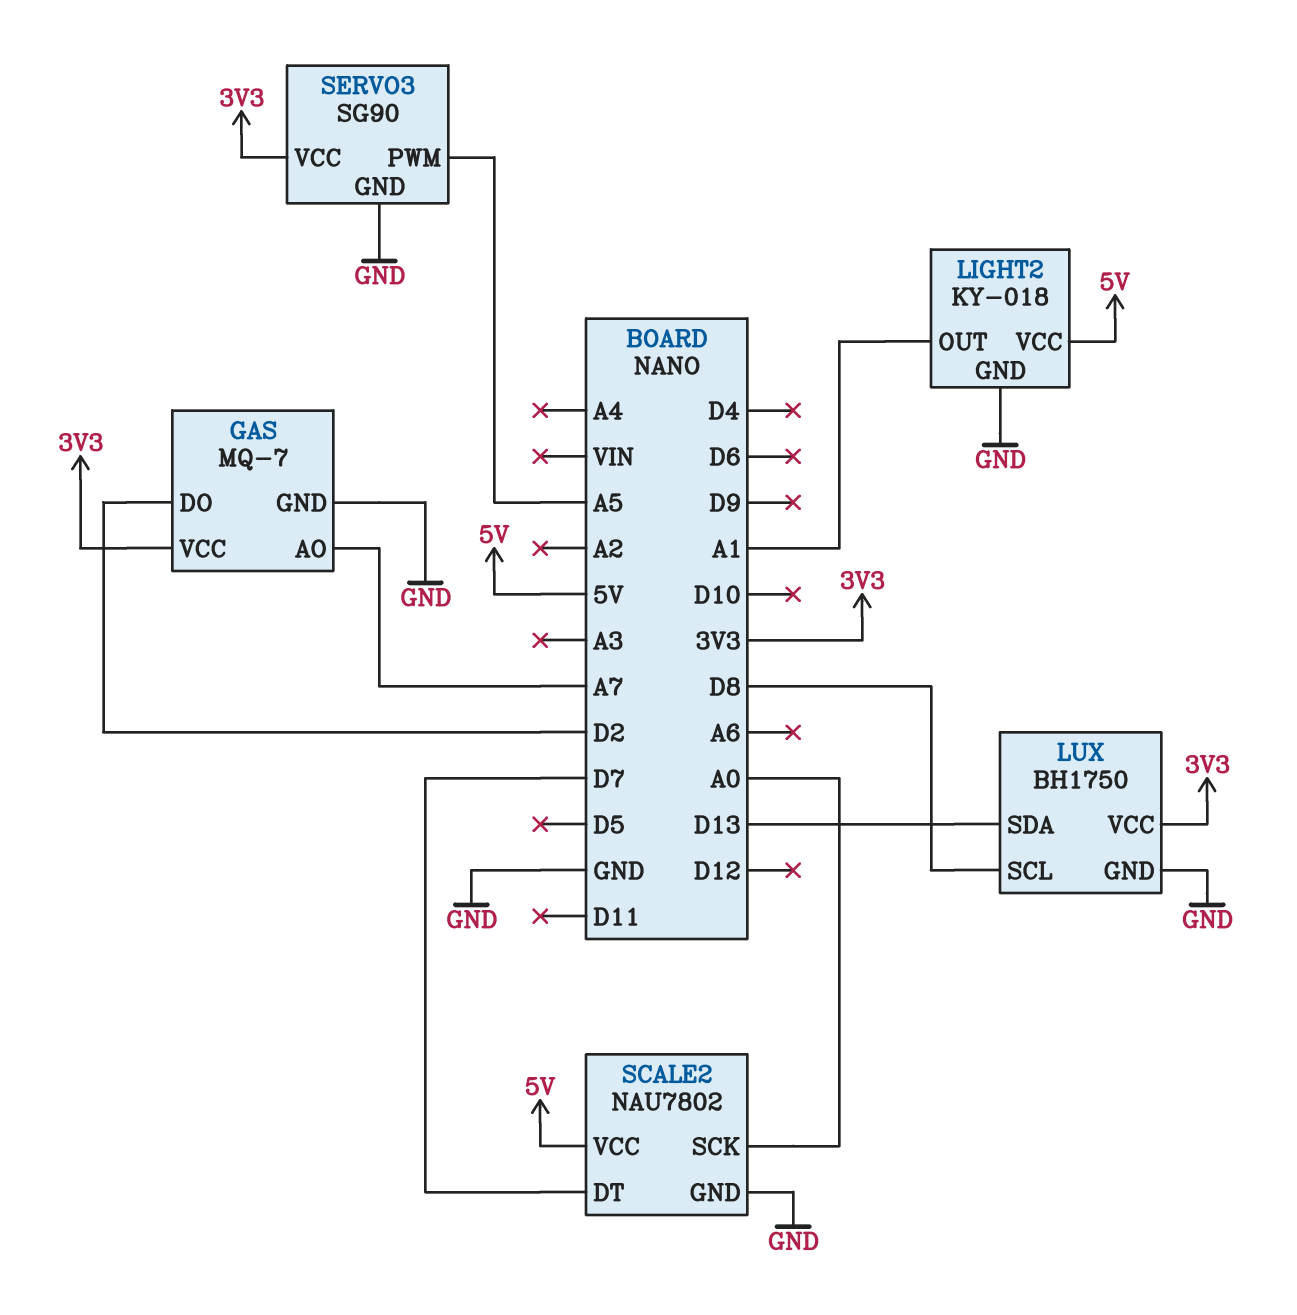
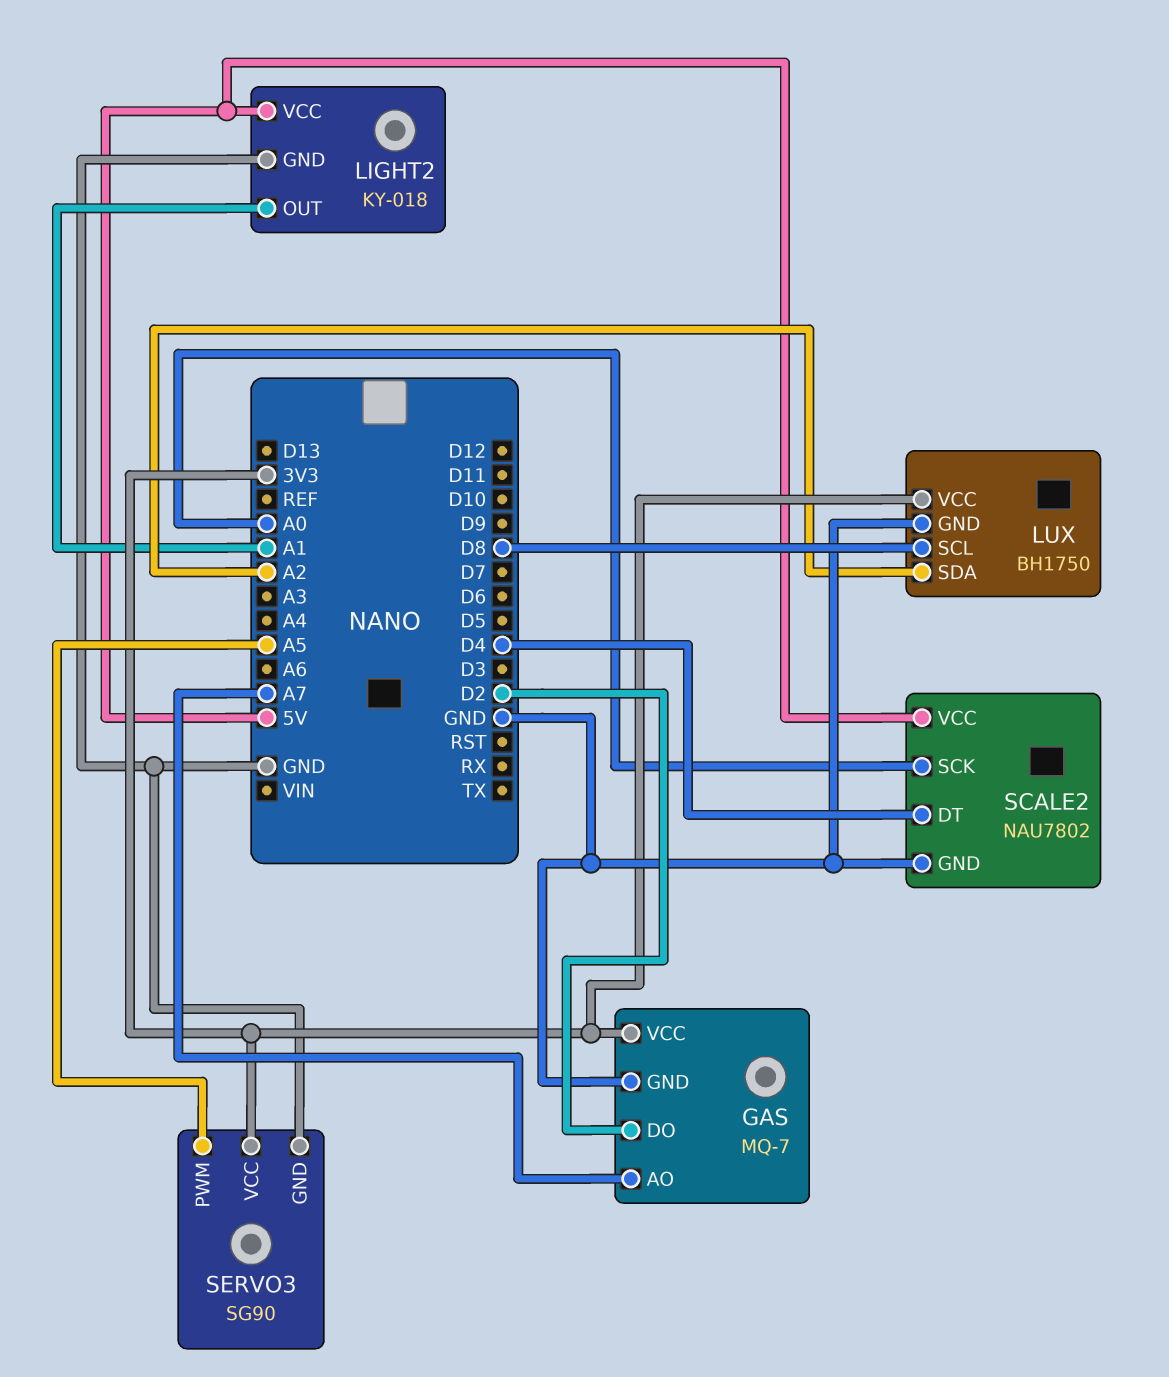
LUX pin SDA: D13 -> A2
SCALE2 pin DT: D7 -> D4

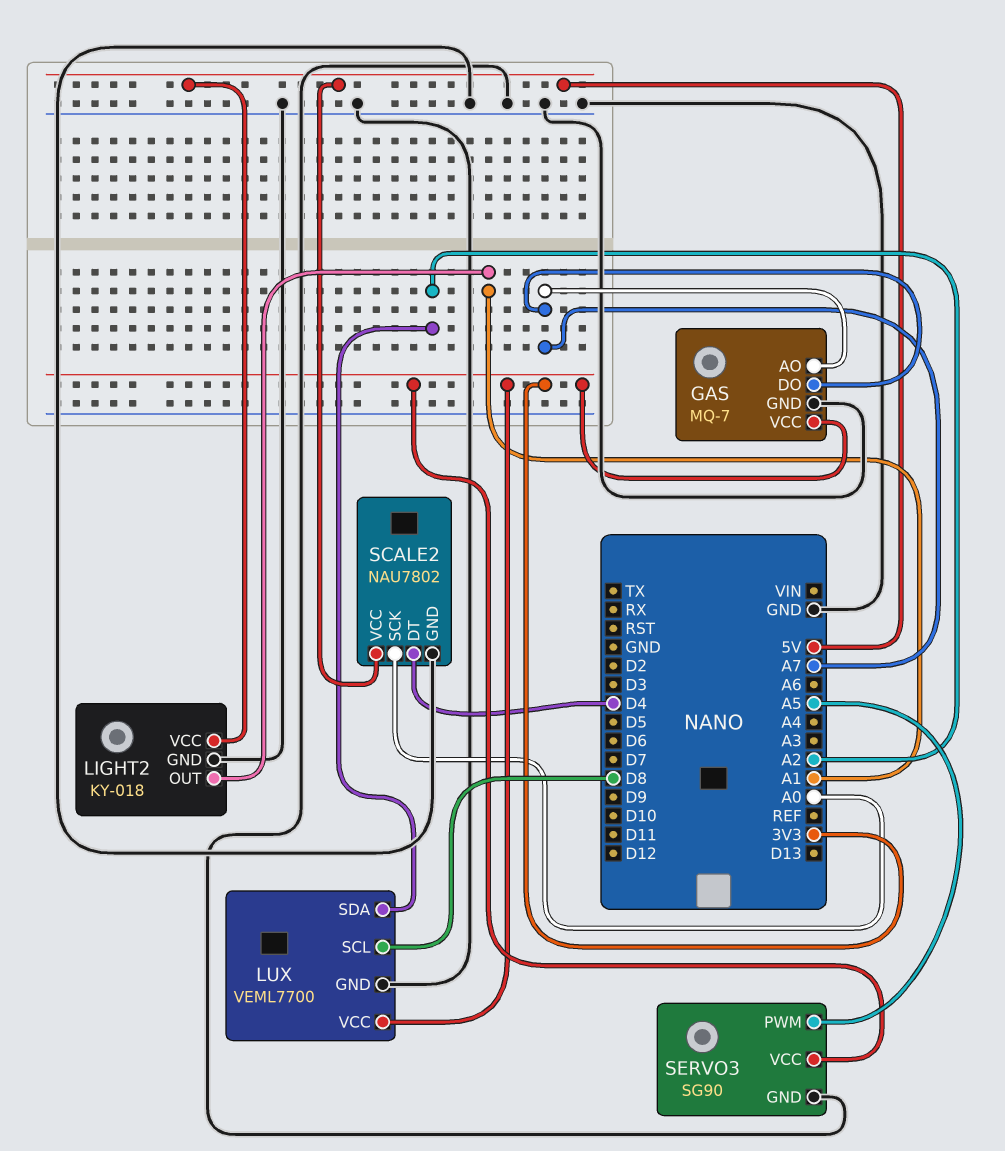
GAS pin DO: D2 -> A7
LUX: BH1750 -> VEML7700

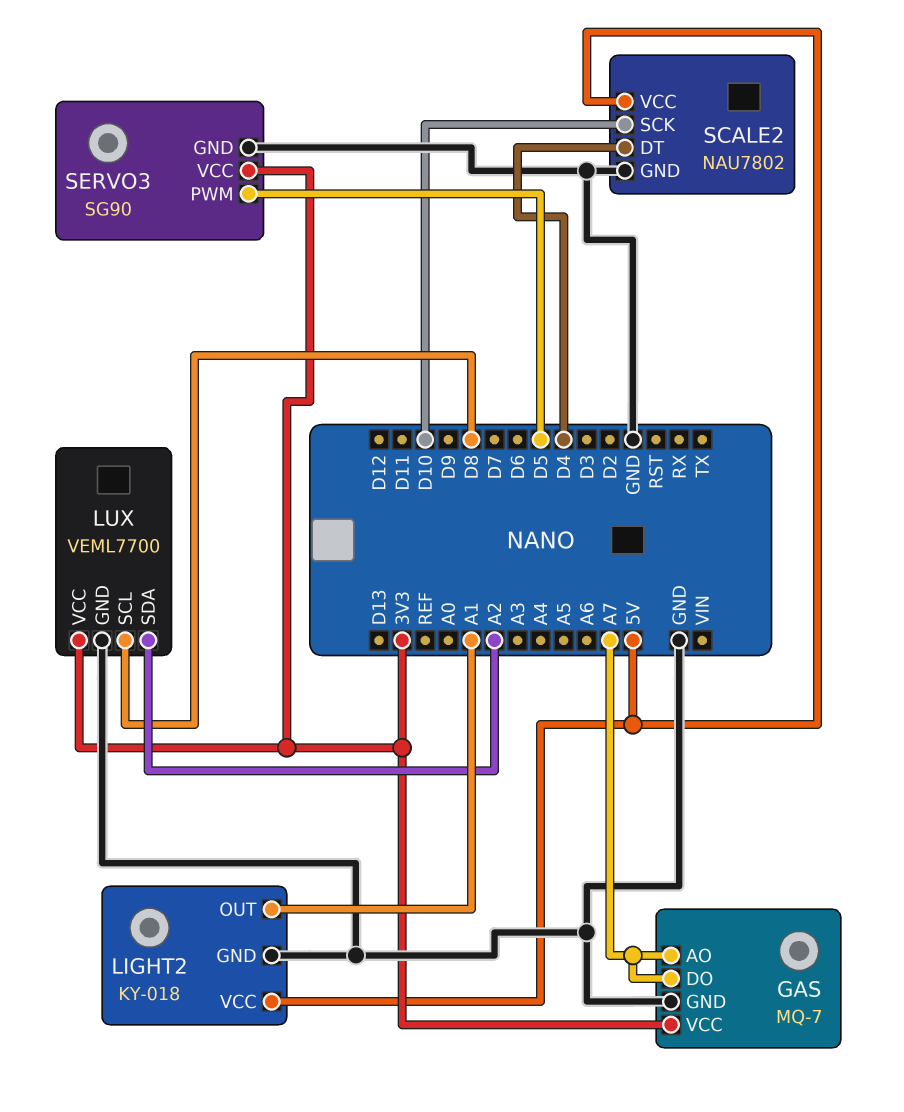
SCALE2 pin SCK: A0 -> D10
SERVO3 pin PWM: A5 -> D5

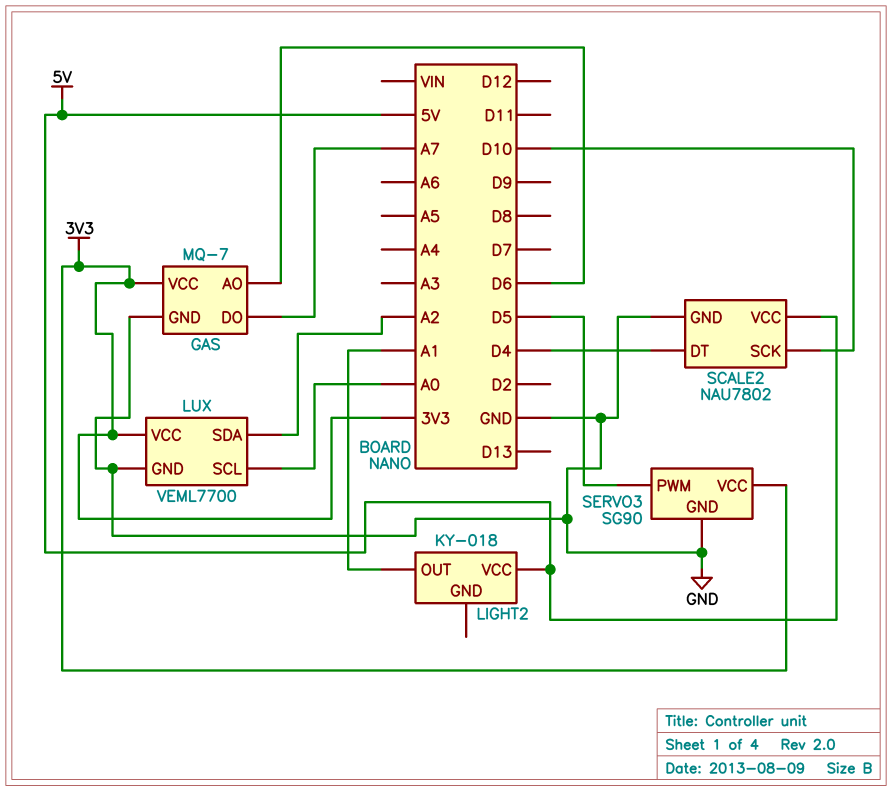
GAS pin AO: A7 -> D6
LIGHT2 pin GND: GND -> none
LUX pin SCL: D8 -> A0

